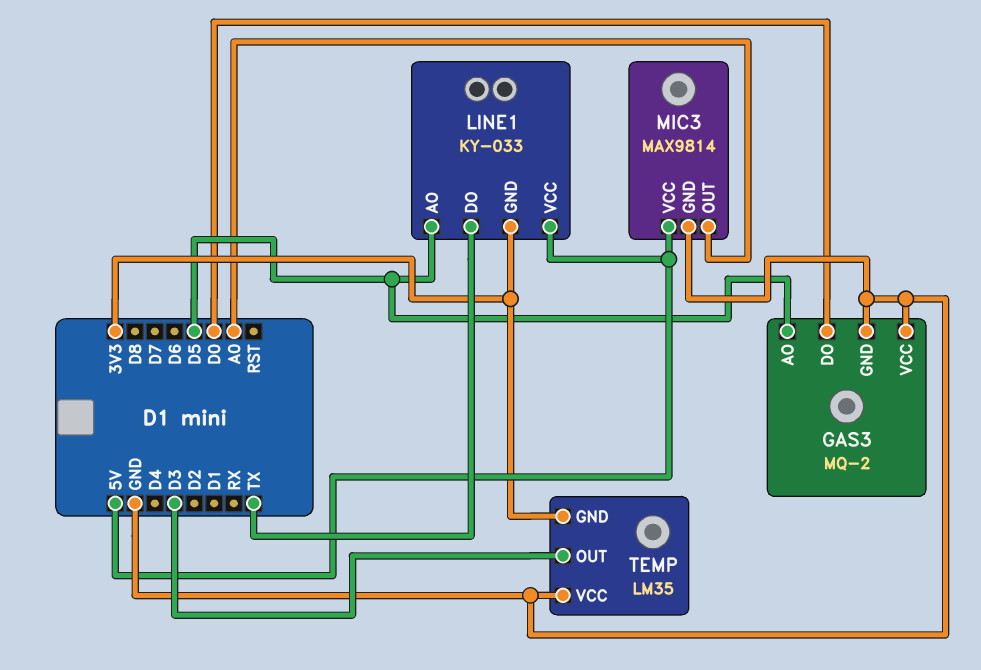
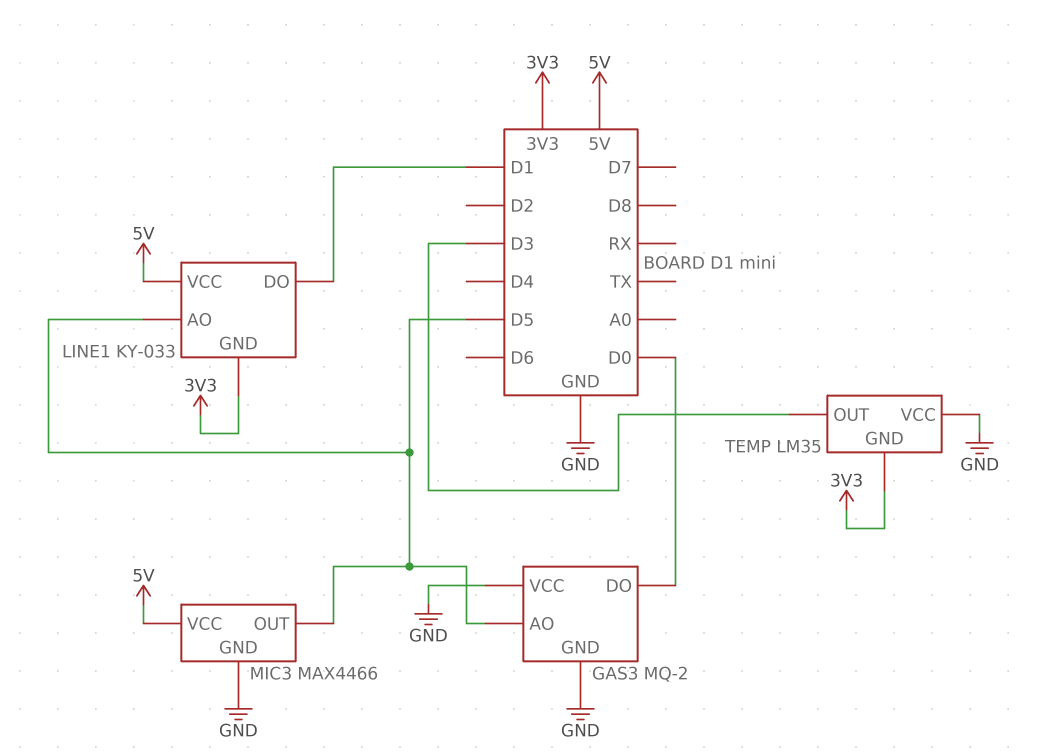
LINE1 pin DO: TX -> D1
MIC3: MAX9814 -> MAX4466
MIC3 pin OUT: A0 -> D5

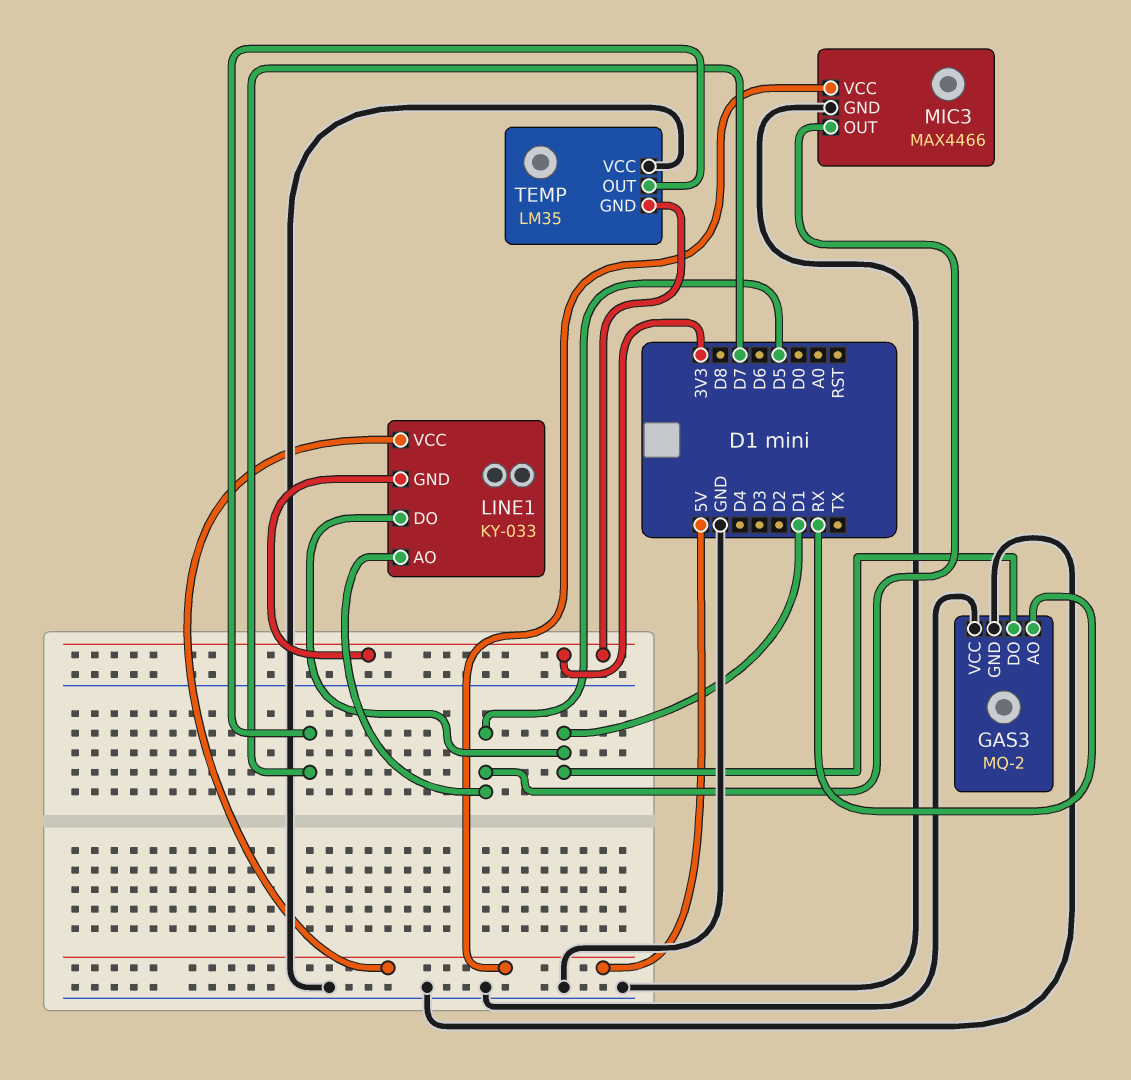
GAS3 pin AO: D5 -> RX
GAS3 pin DO: D0 -> D1
TEMP pin OUT: D3 -> D7

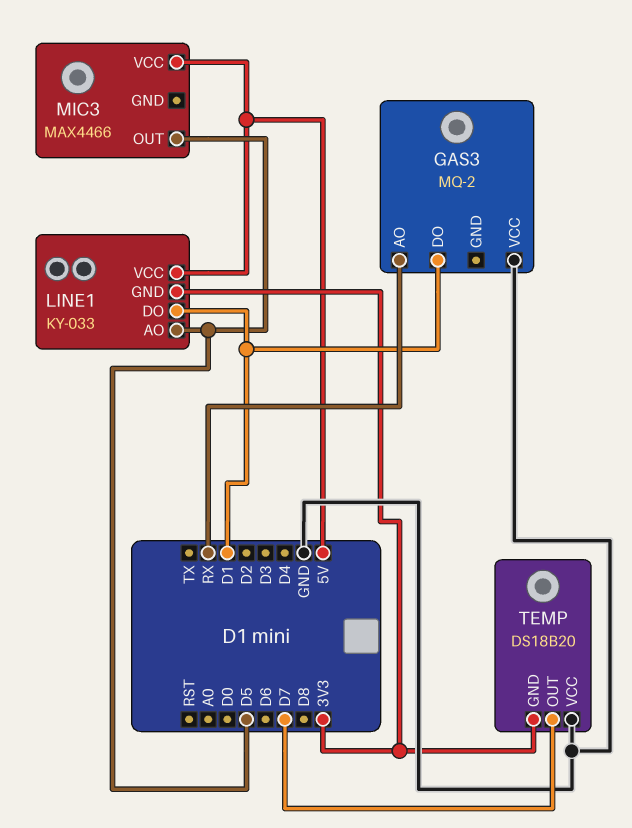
GAS3 pin GND: GND -> none
MIC3 pin GND: GND -> none
TEMP: LM35 -> DS18B20

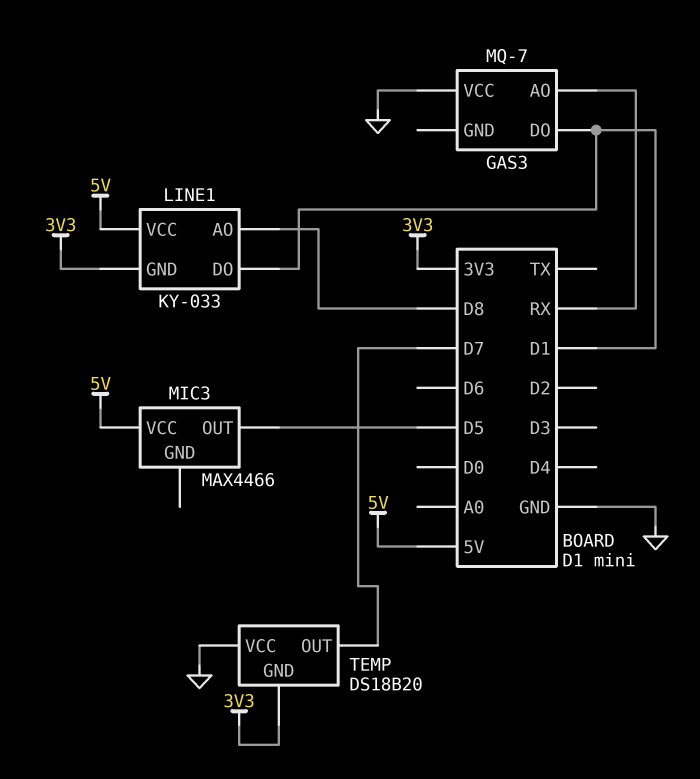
GAS3: MQ-2 -> MQ-7
LINE1 pin AO: D5 -> D8

